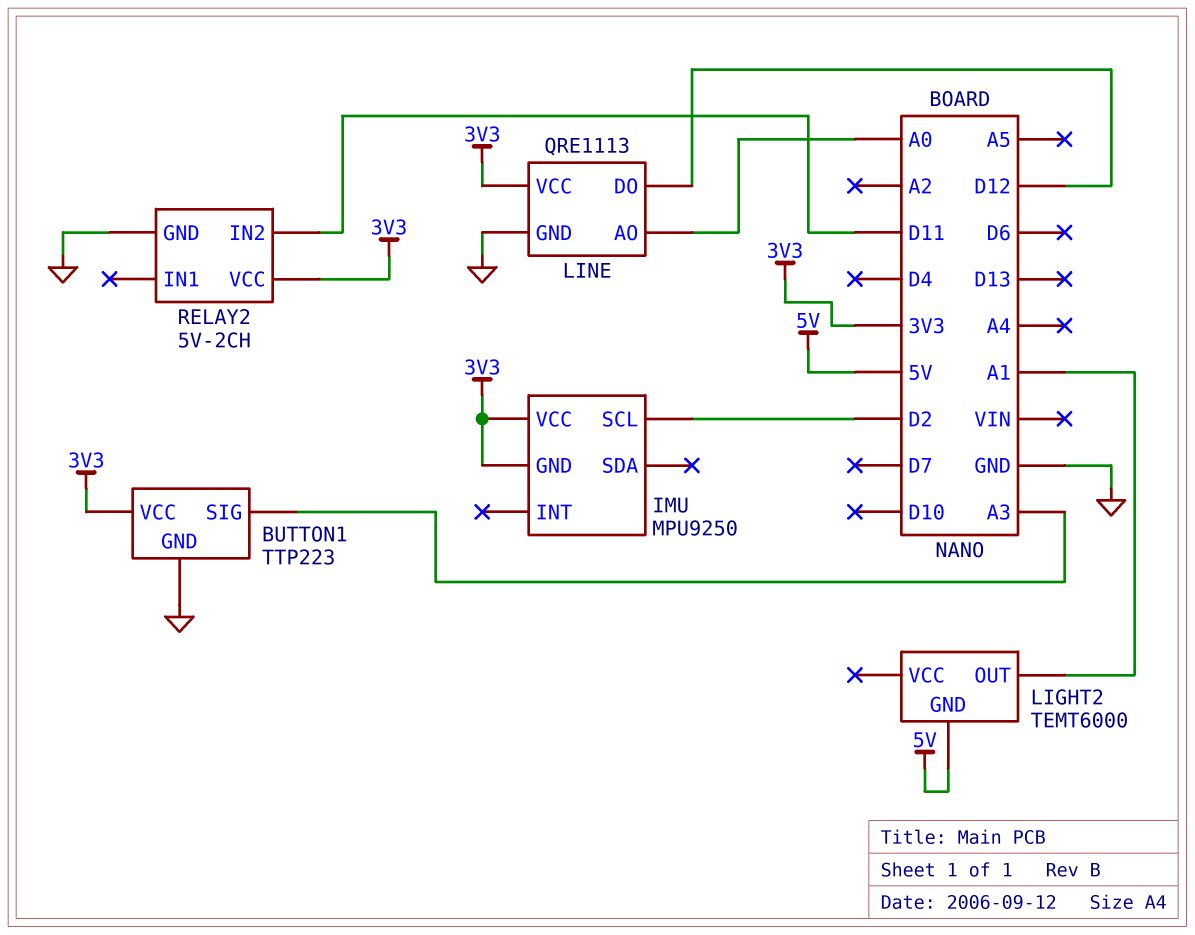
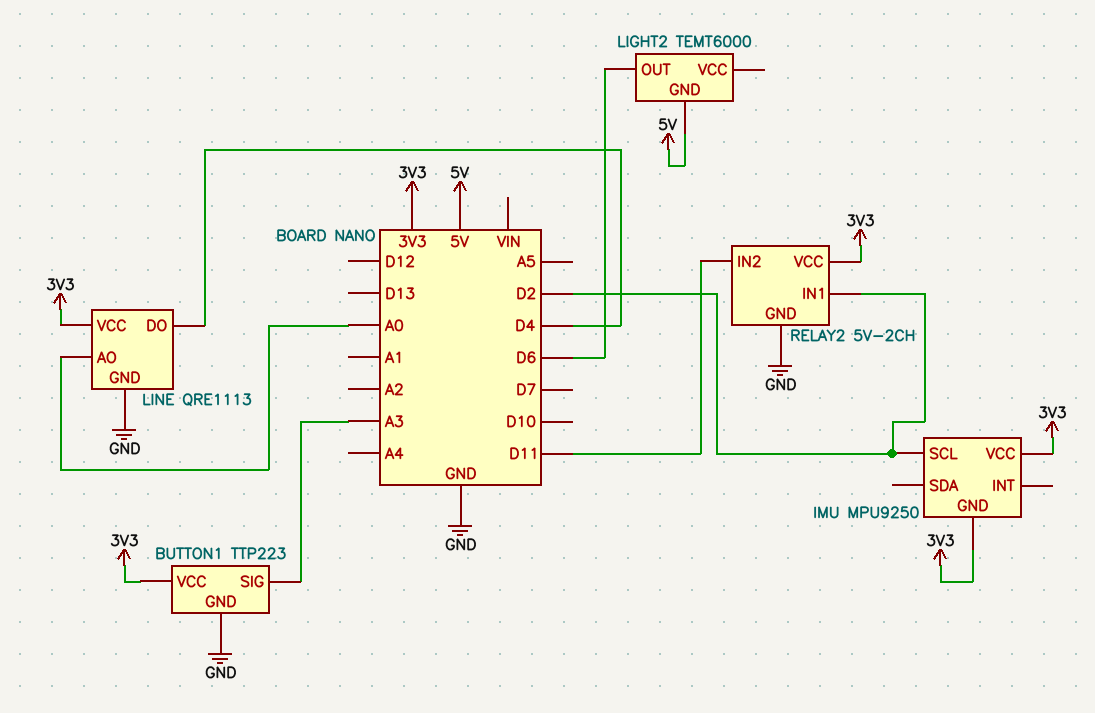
LIGHT2 pin OUT: A1 -> D6
LINE pin DO: D12 -> D4
RELAY2 pin IN1: none -> D2

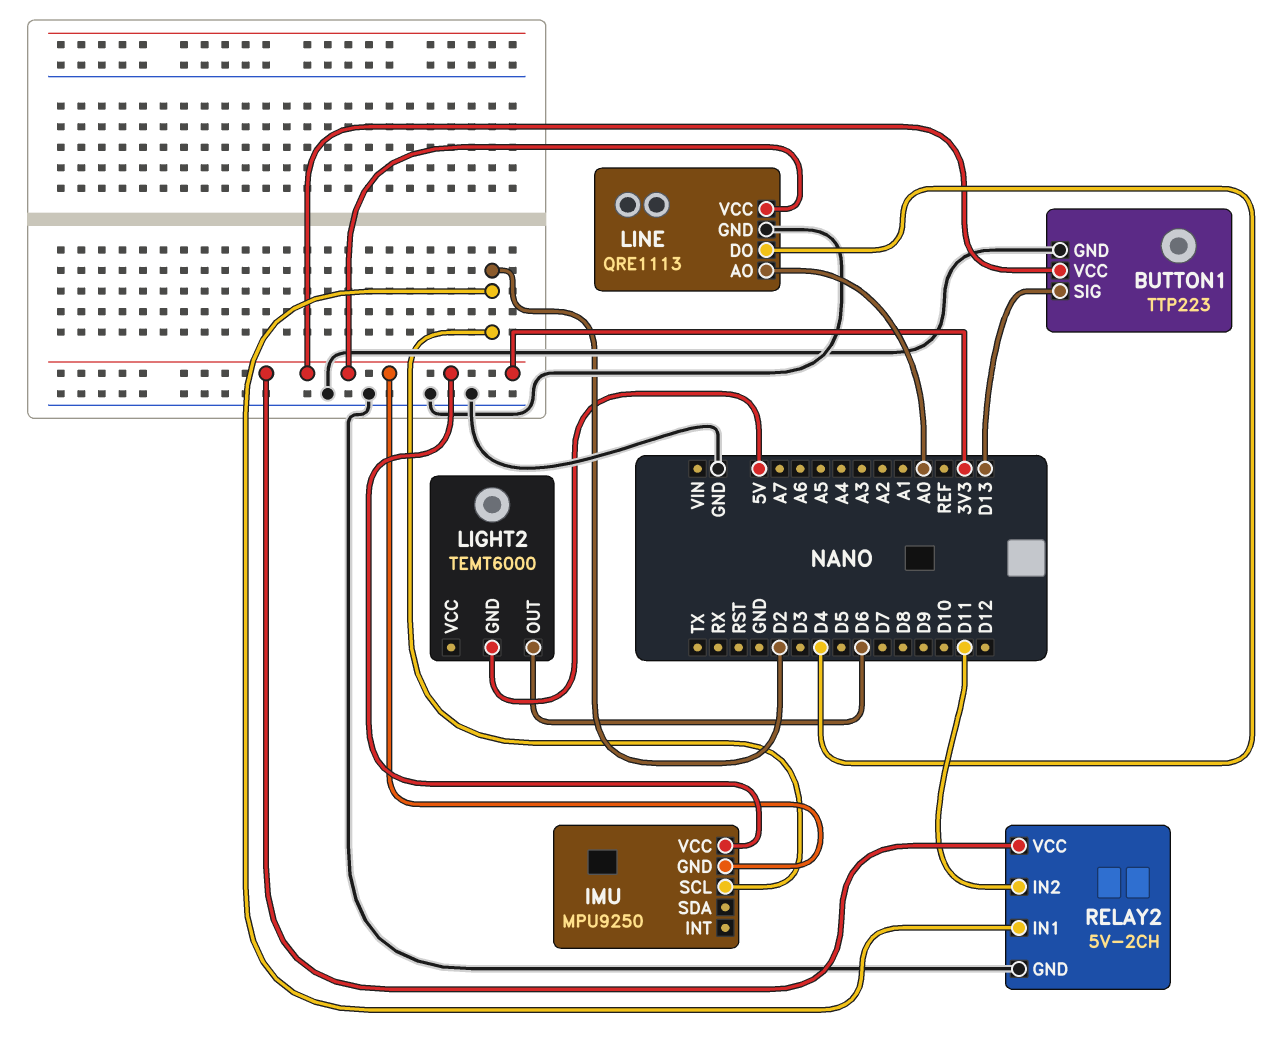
BUTTON1 pin SIG: A3 -> D13

